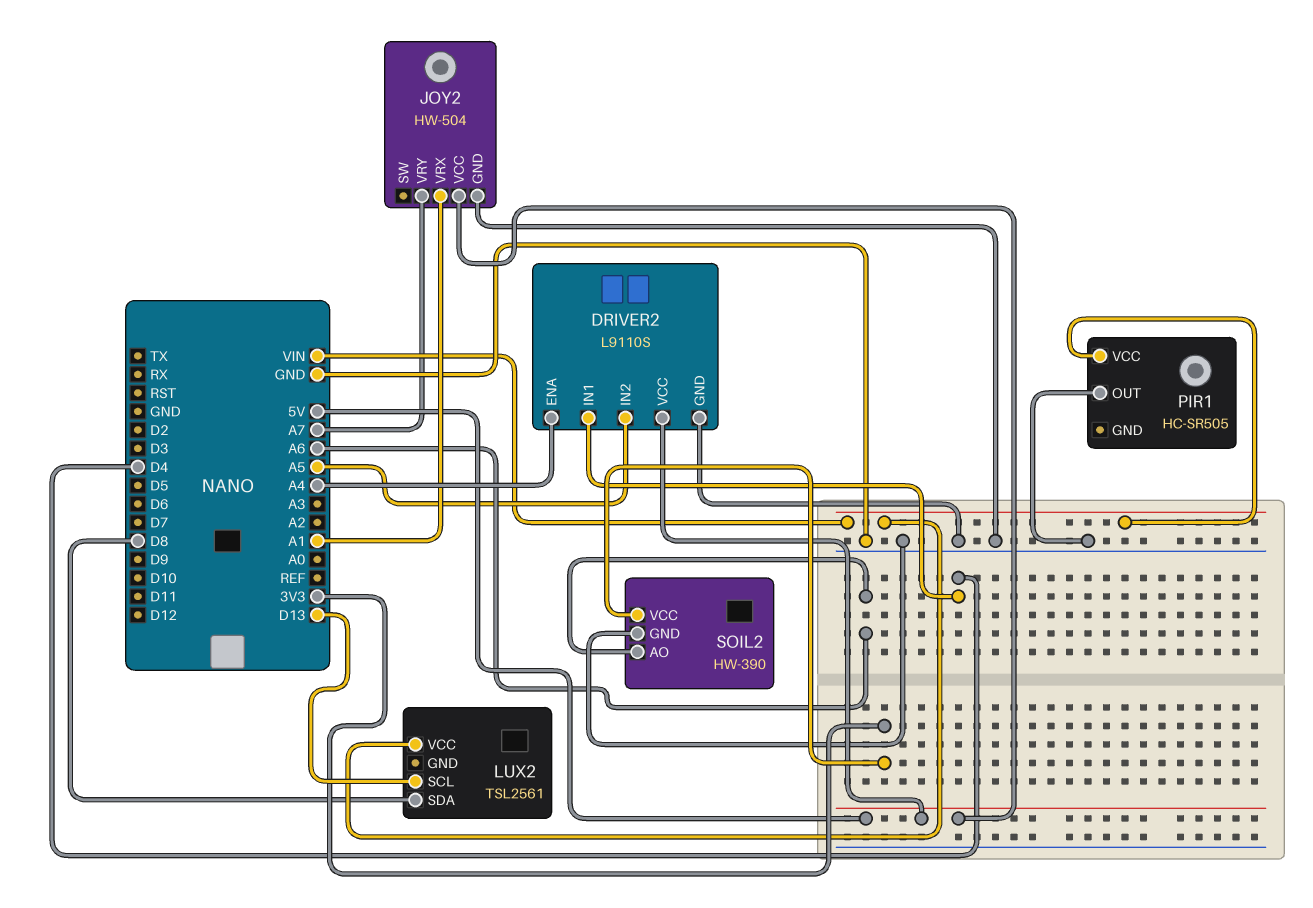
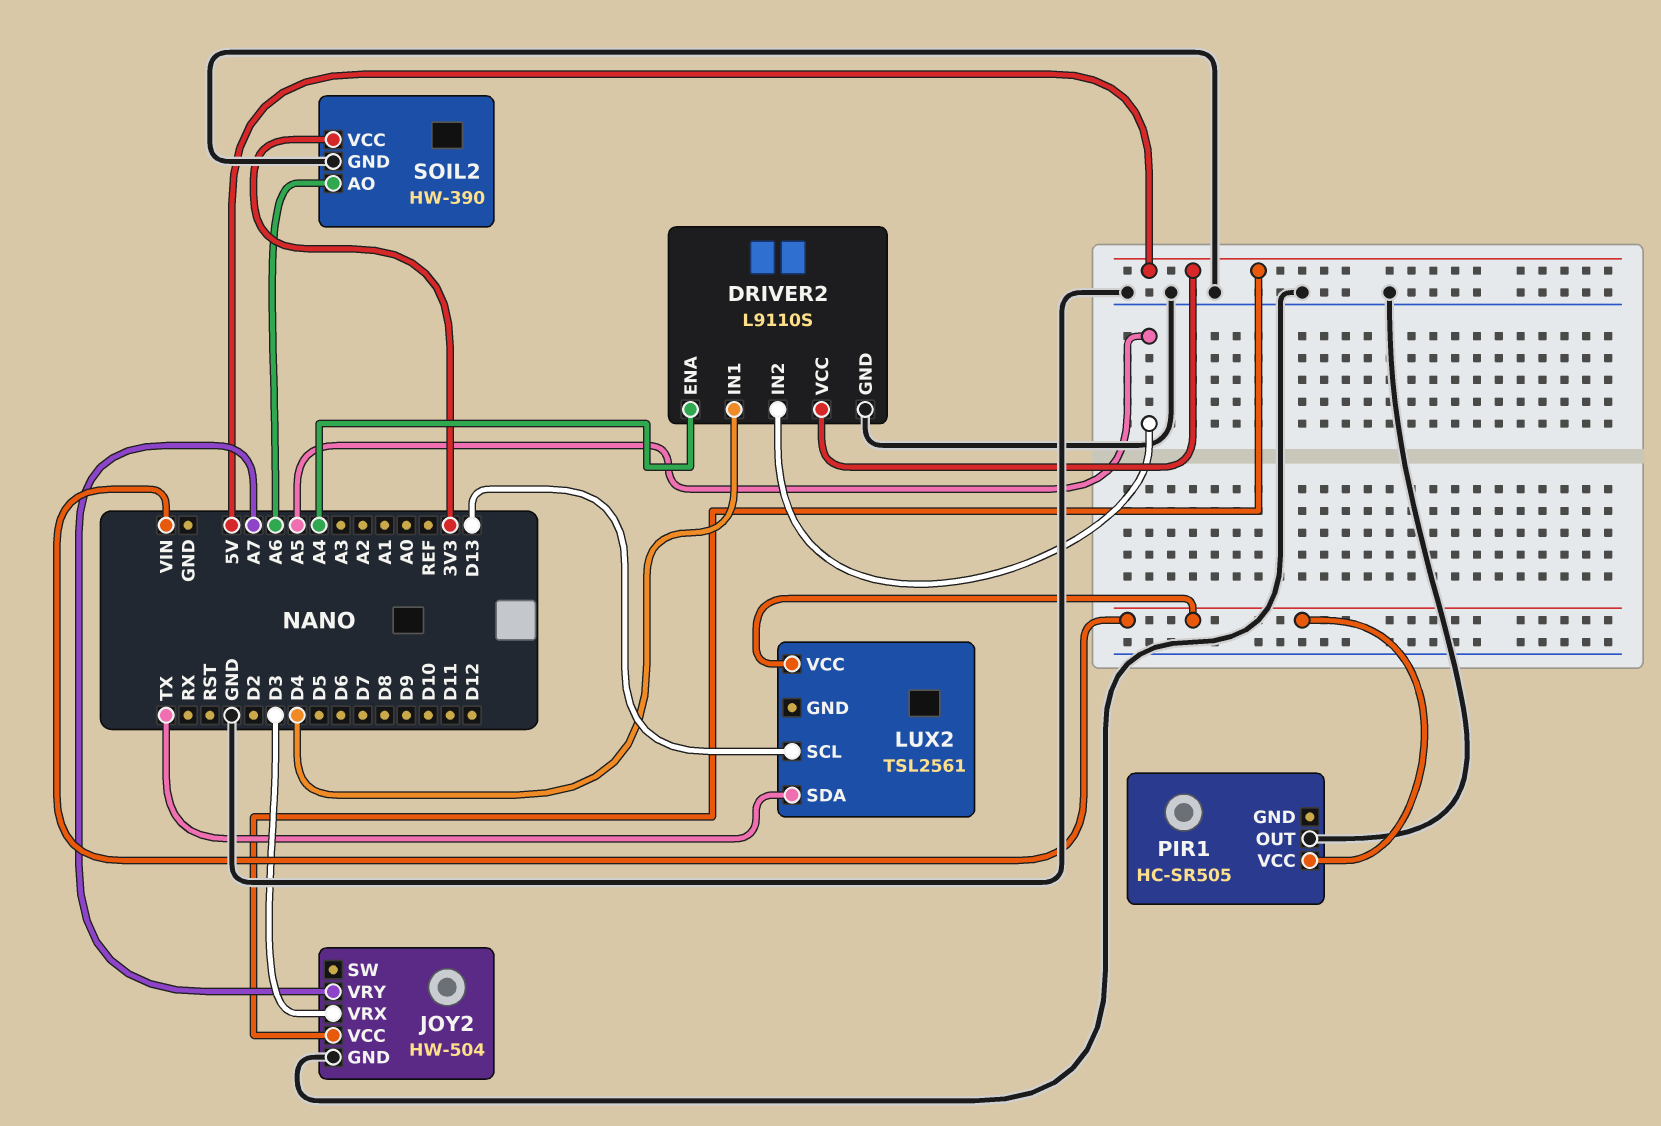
JOY2 pin VRX: A1 -> D3
LUX2 pin SDA: D8 -> TX

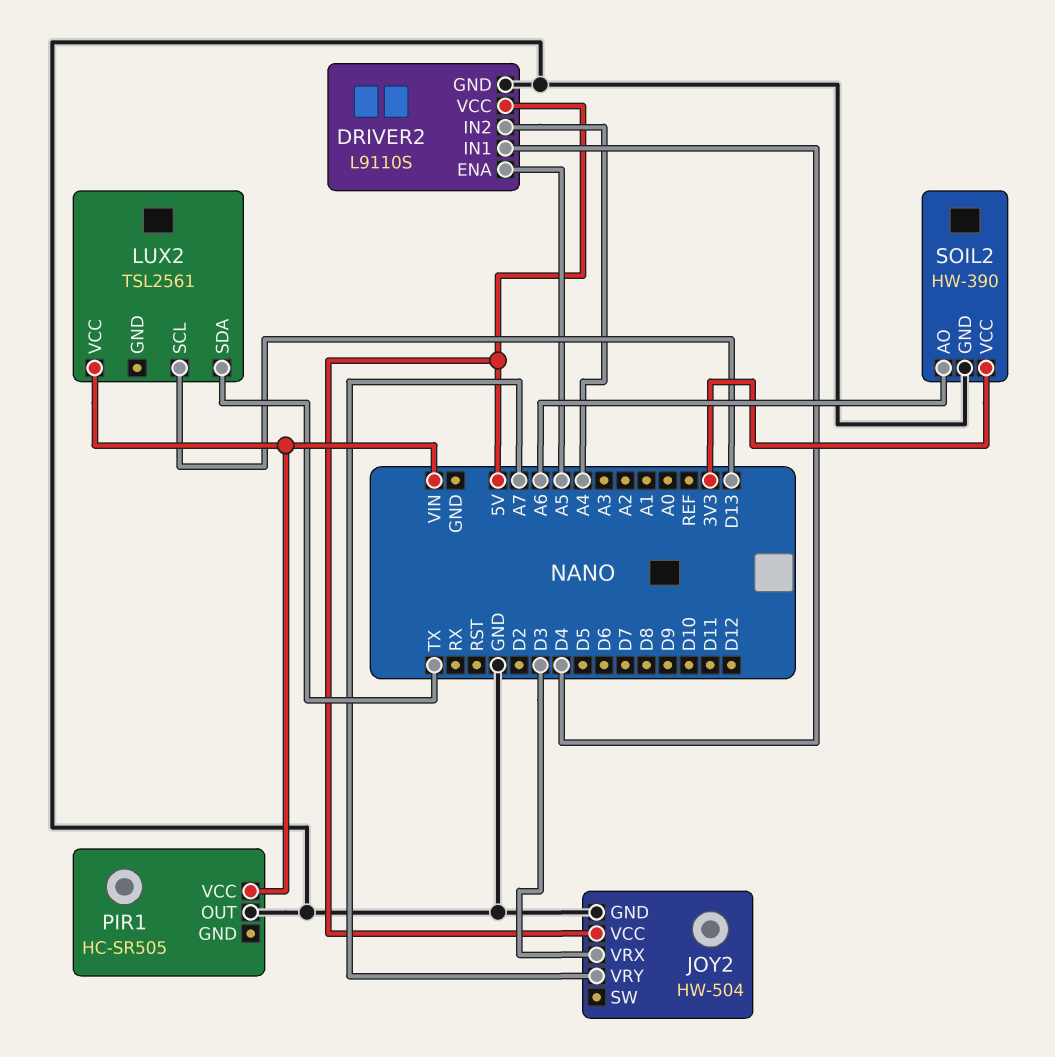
DRIVER2 pin ENA: A4 -> A5
DRIVER2 pin IN2: A5 -> A4

